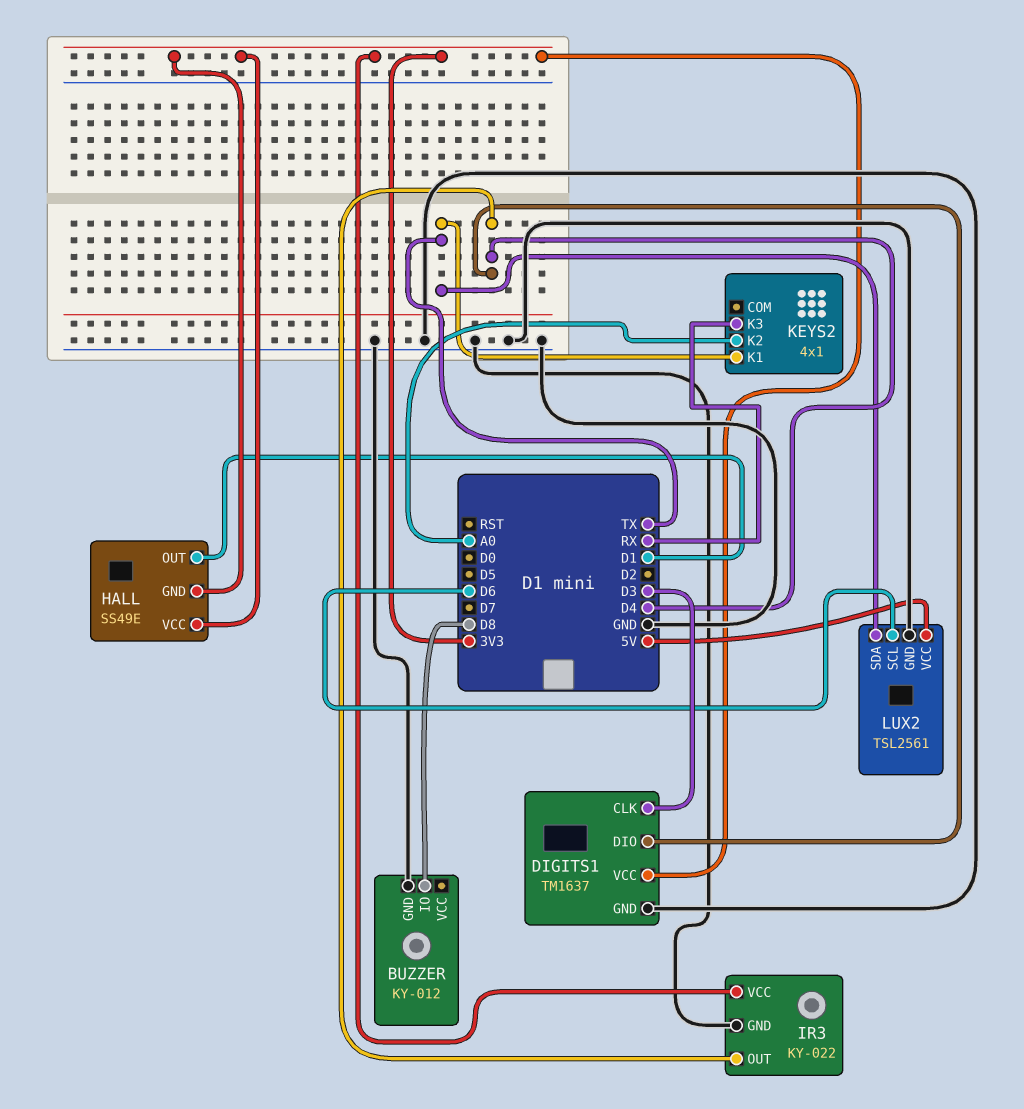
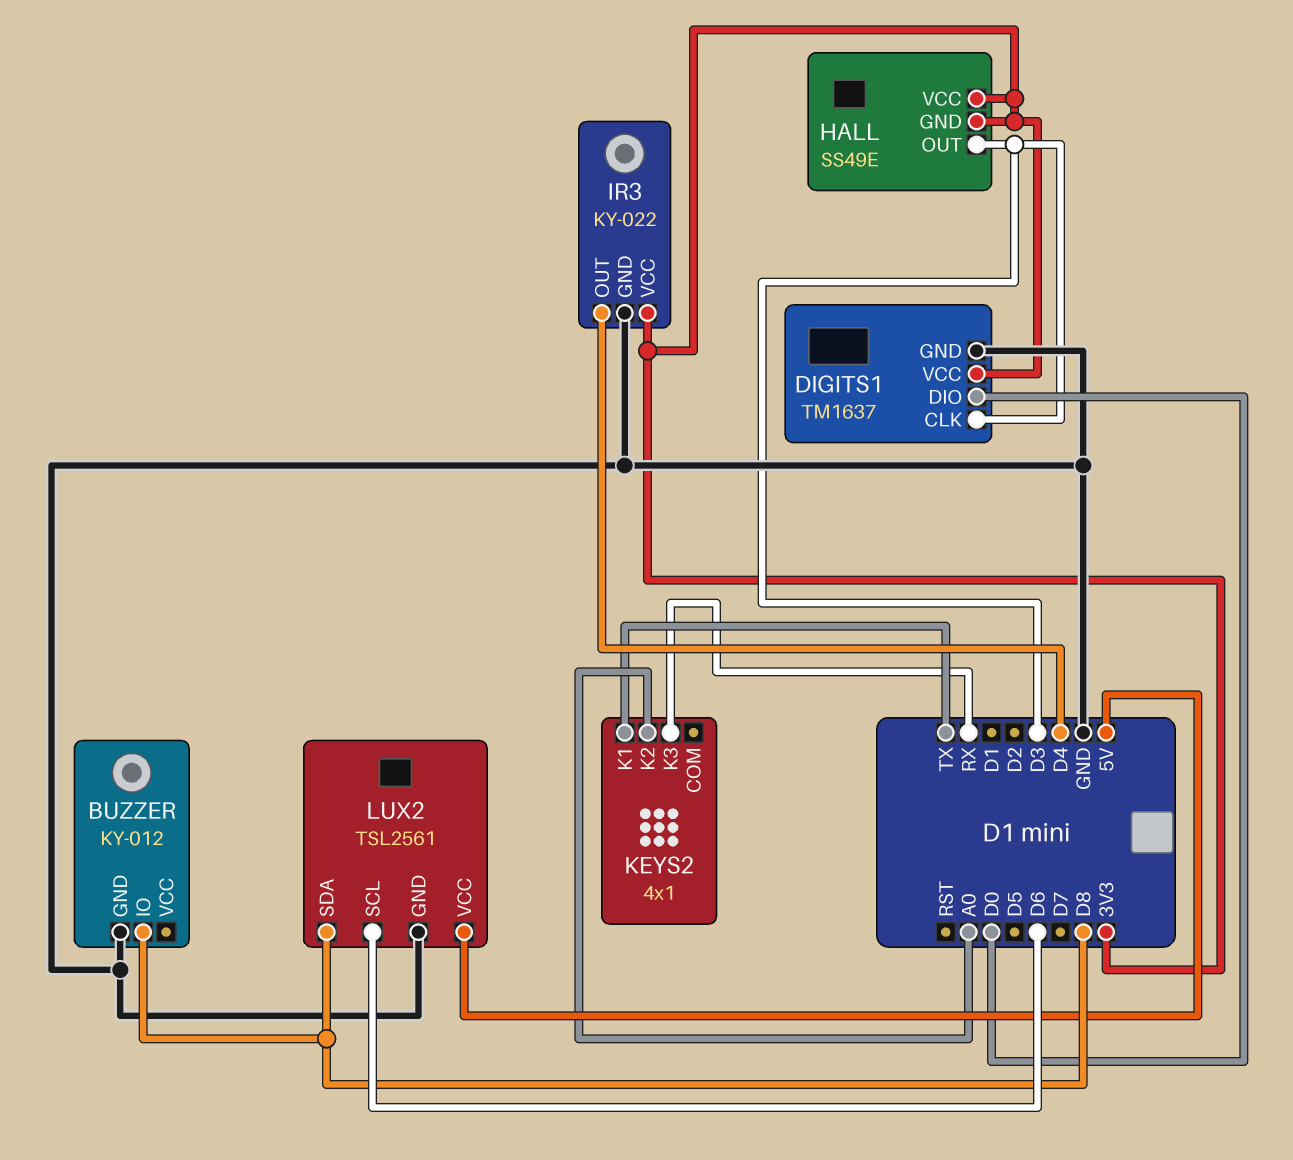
DIGITS1 pin DIO: D4 -> D0
HALL pin OUT: D1 -> D3
LUX2 pin SDA: TX -> D8

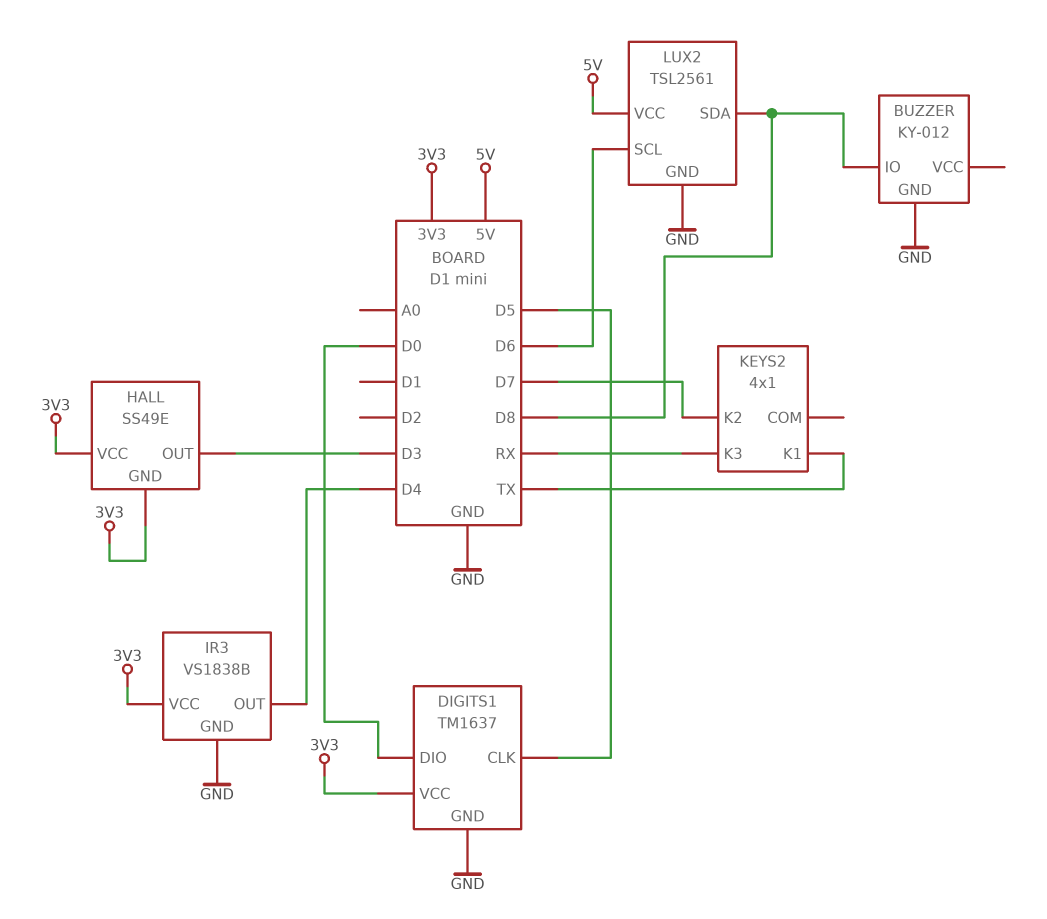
DIGITS1 pin CLK: D3 -> D5
IR3: KY-022 -> VS1838B
KEYS2 pin K2: A0 -> D7

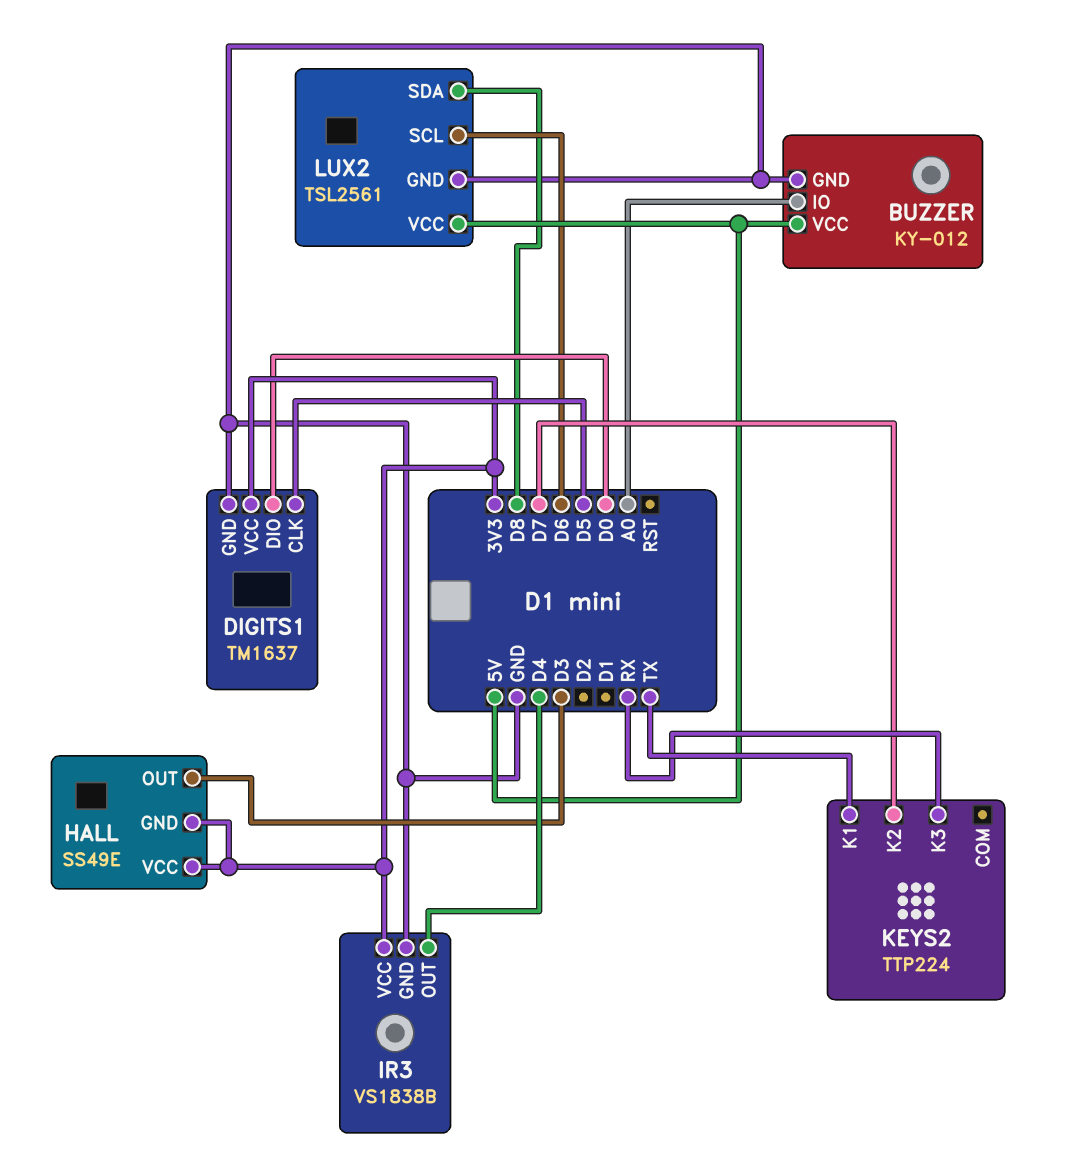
BUZZER pin IO: D8 -> A0
BUZZER pin VCC: none -> 5V
KEYS2: 4x1 -> TTP224

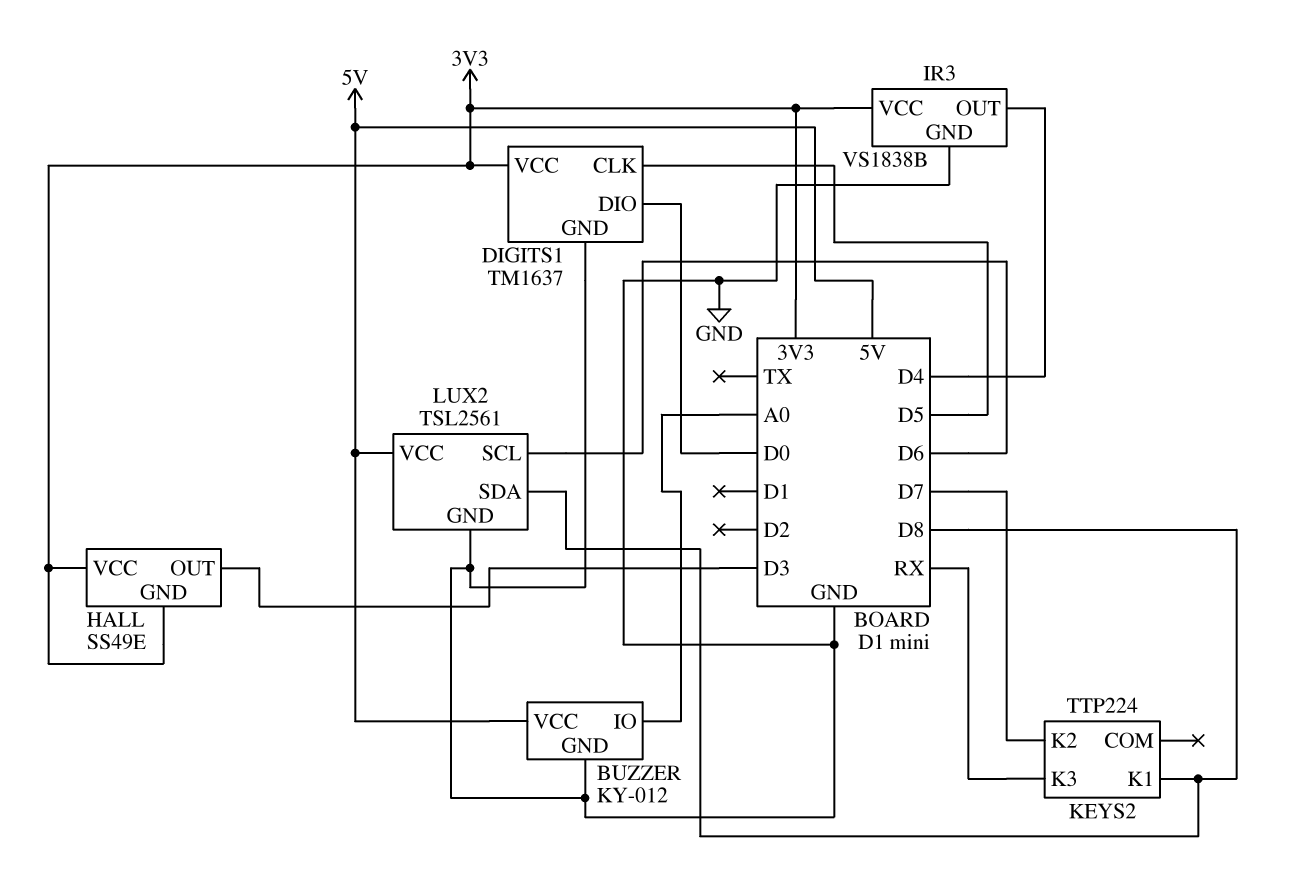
KEYS2 pin K1: TX -> D8

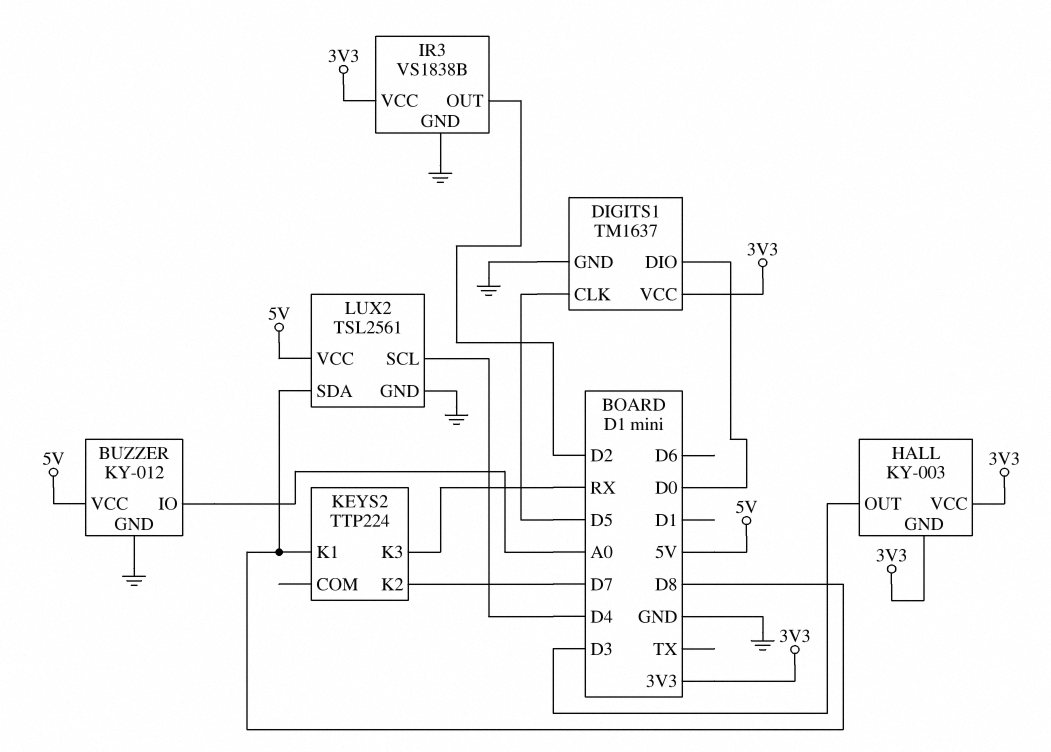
HALL: SS49E -> KY-003
IR3 pin OUT: D4 -> D2
LUX2 pin SCL: D6 -> D4

